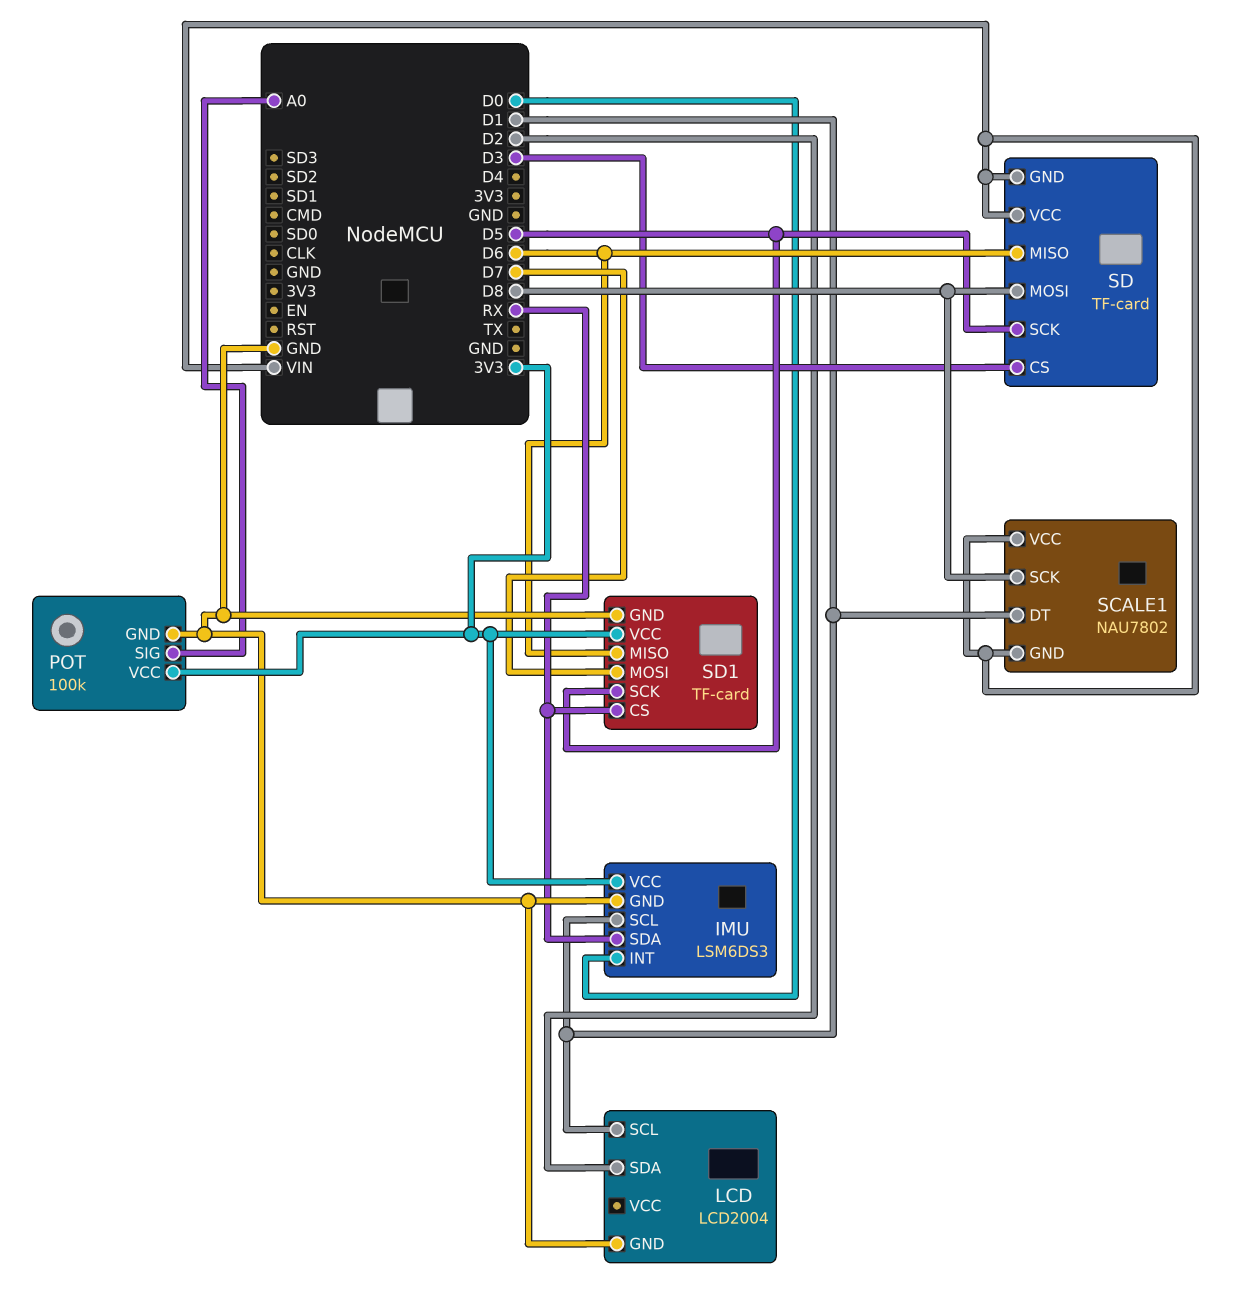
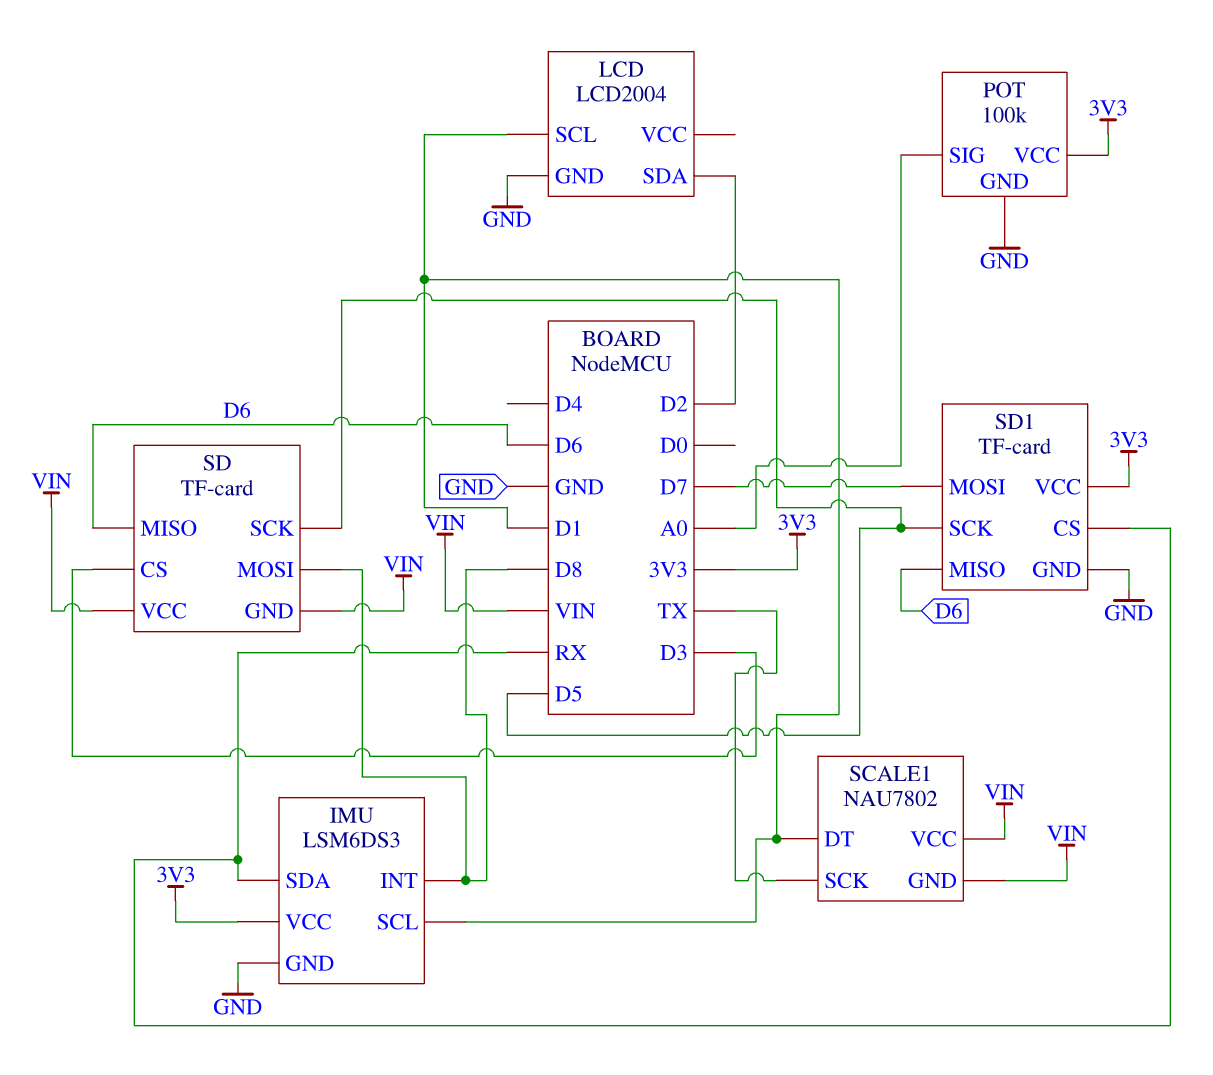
IMU pin INT: D0 -> D8
SCALE1 pin SCK: D8 -> TX

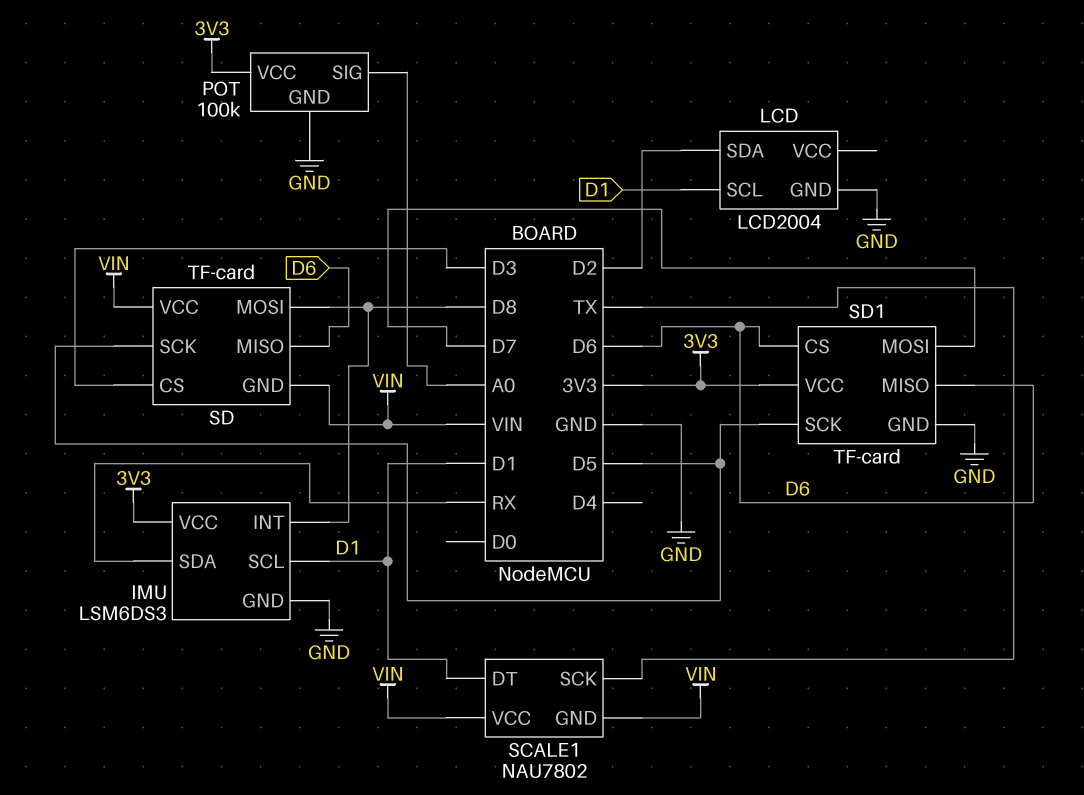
SD1 pin CS: RX -> D6

